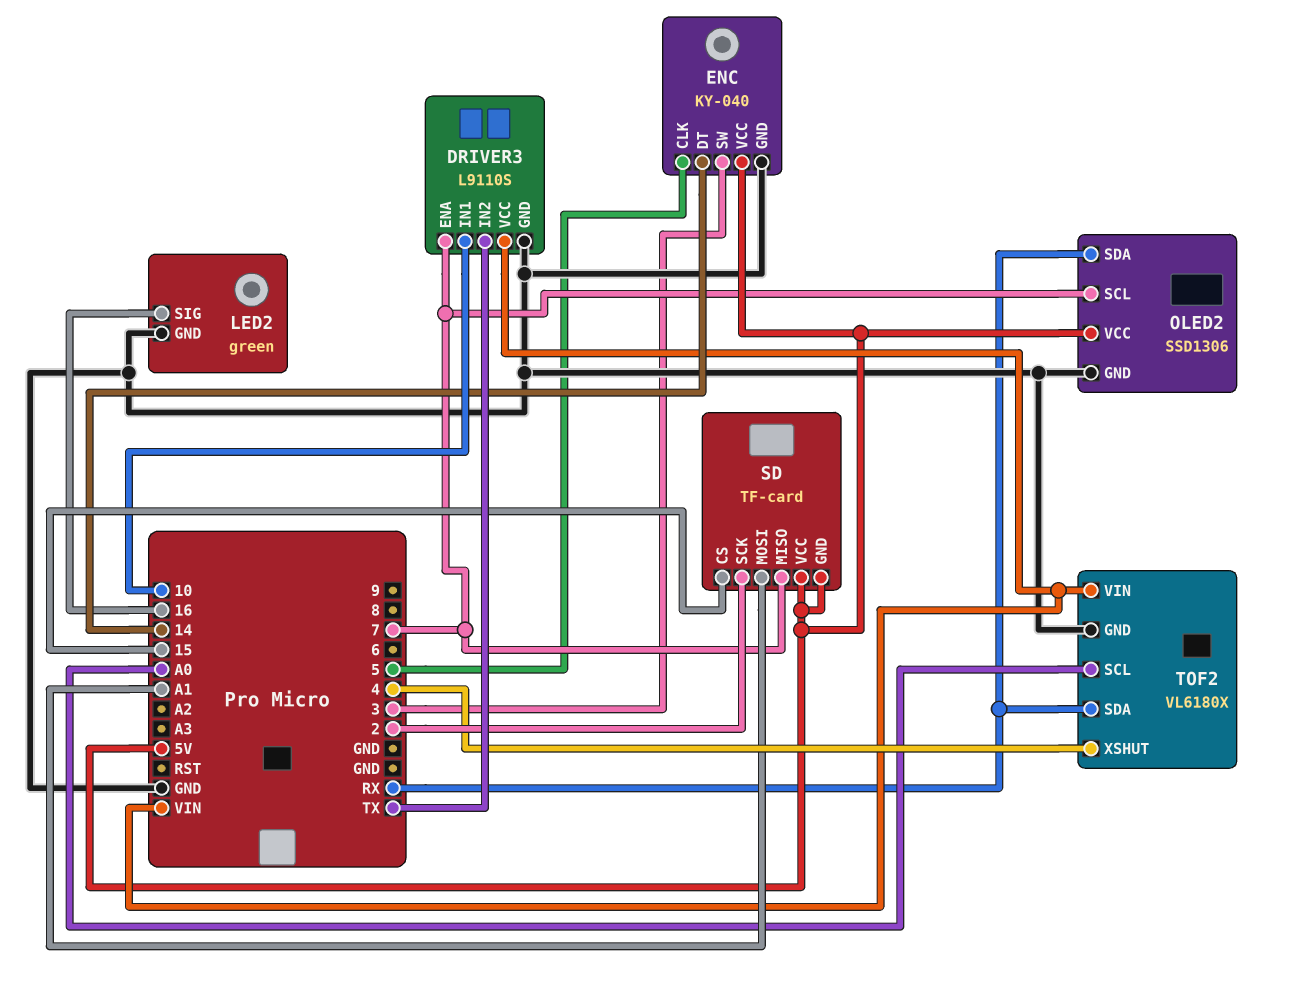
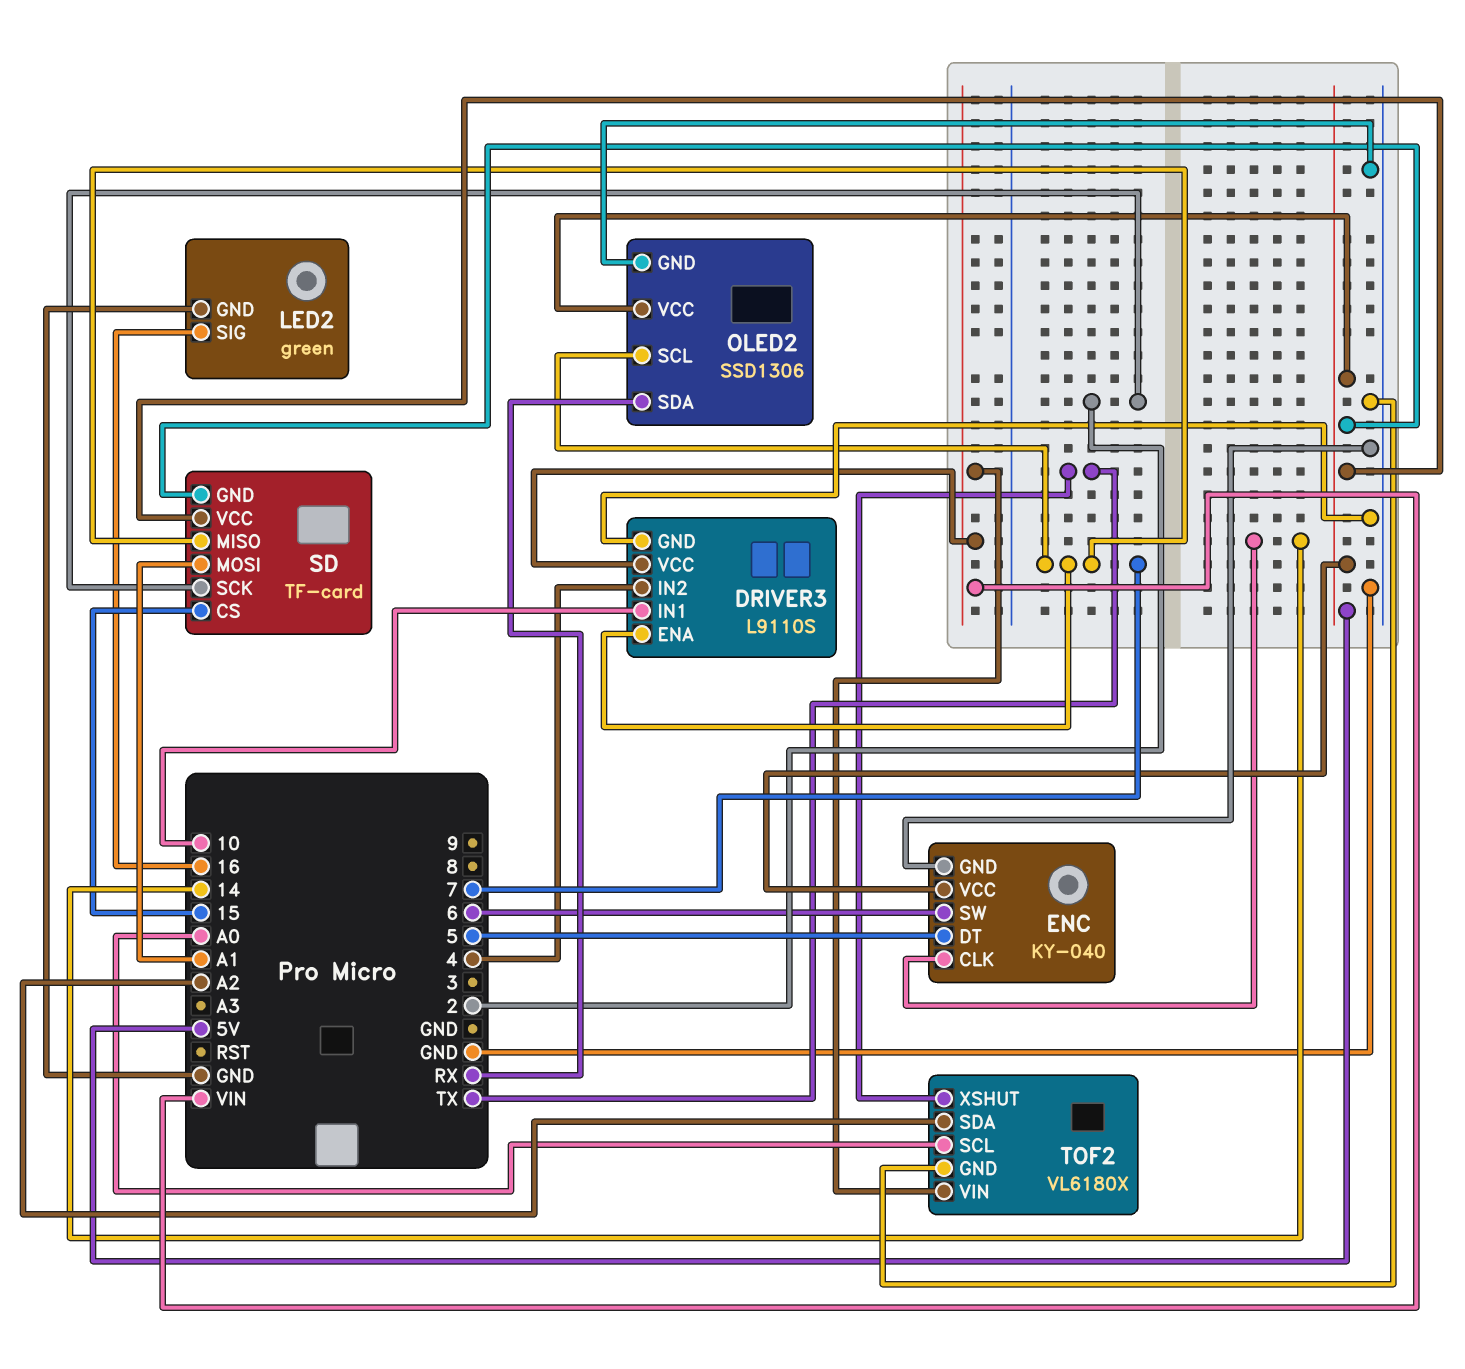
DRIVER3 pin IN2: TX -> 4
ENC pin CLK: 5 -> 14
ENC pin DT: 14 -> 5
ENC pin SW: 3 -> 6
TOF2 pin SDA: RX -> A2
TOF2 pin XSHUT: 4 -> TX

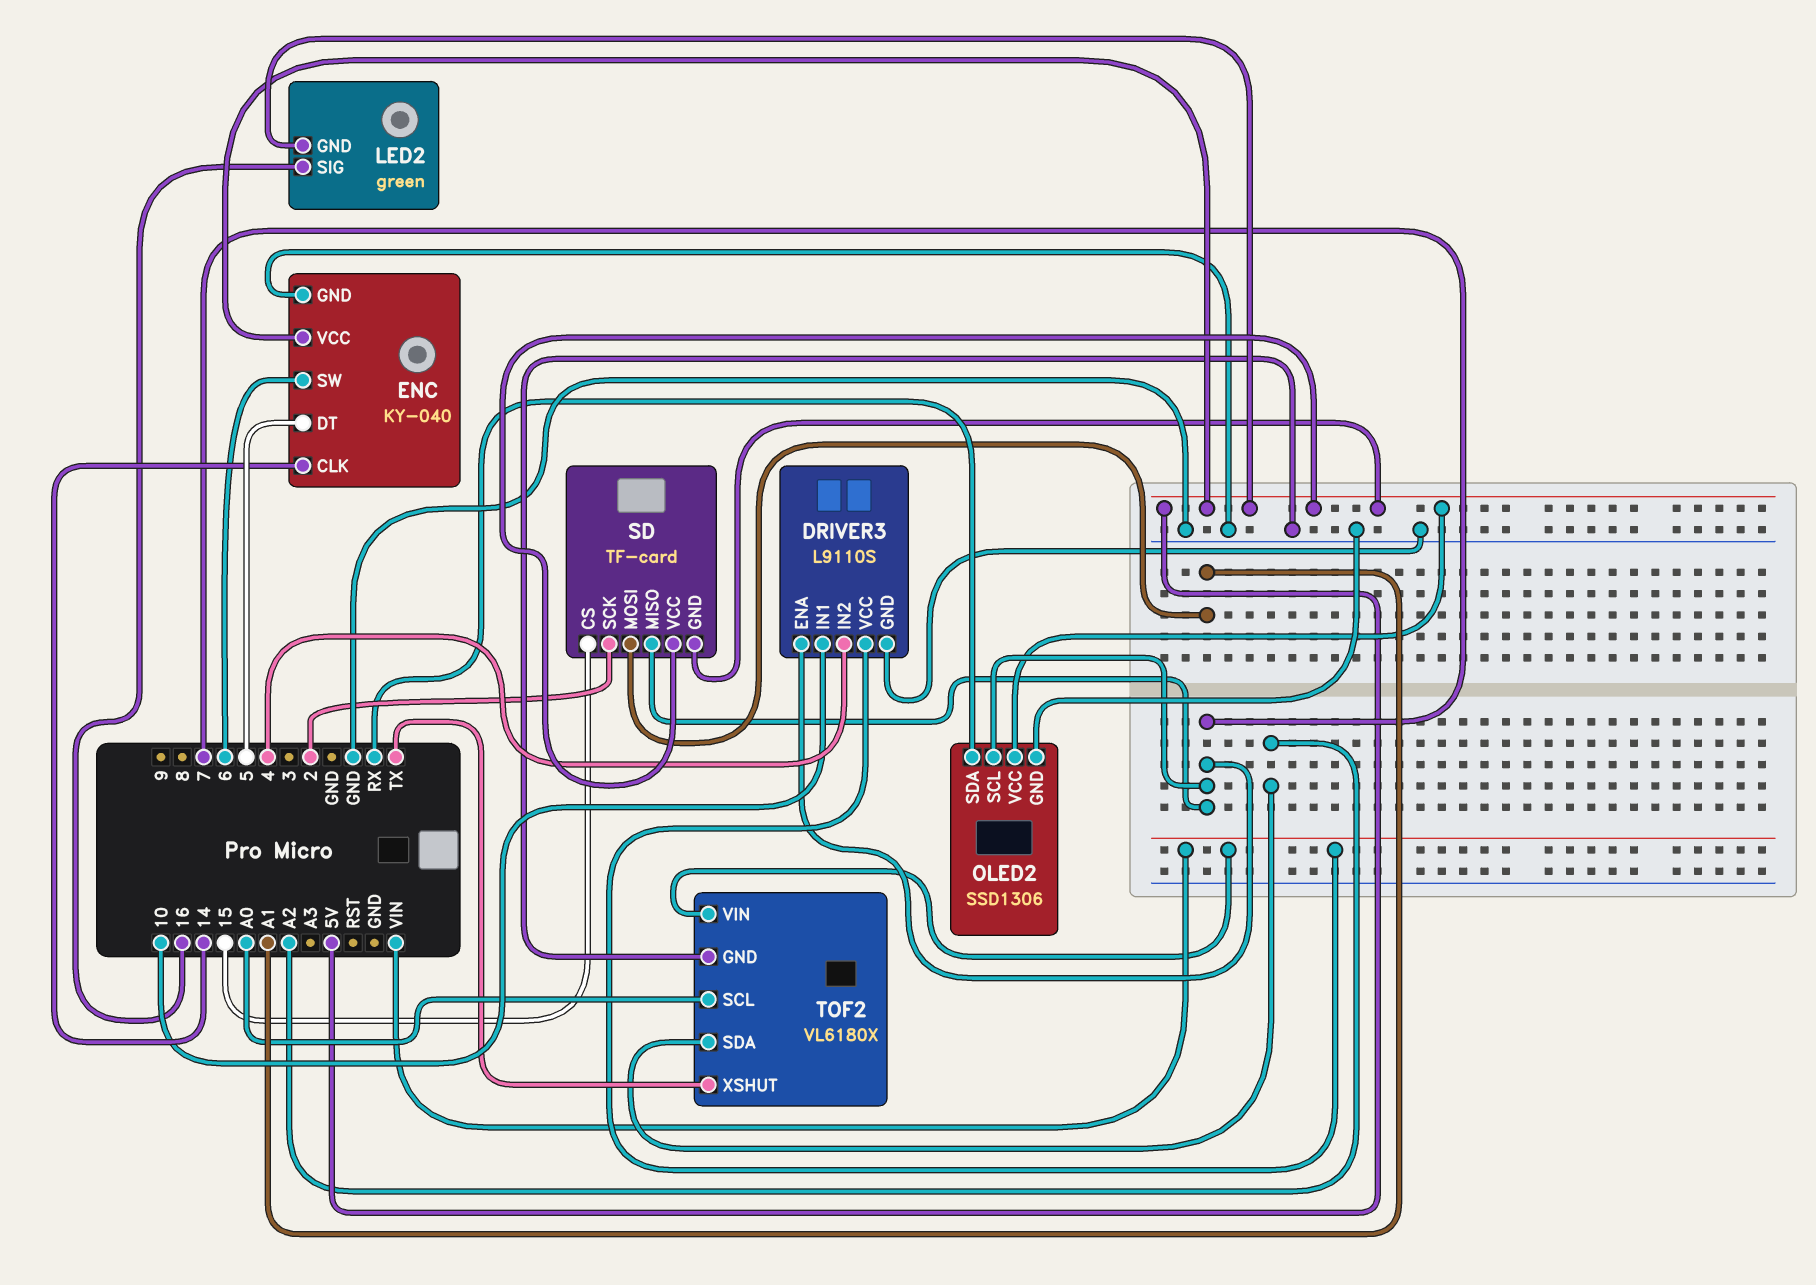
LED2 pin GND: GND -> 5V

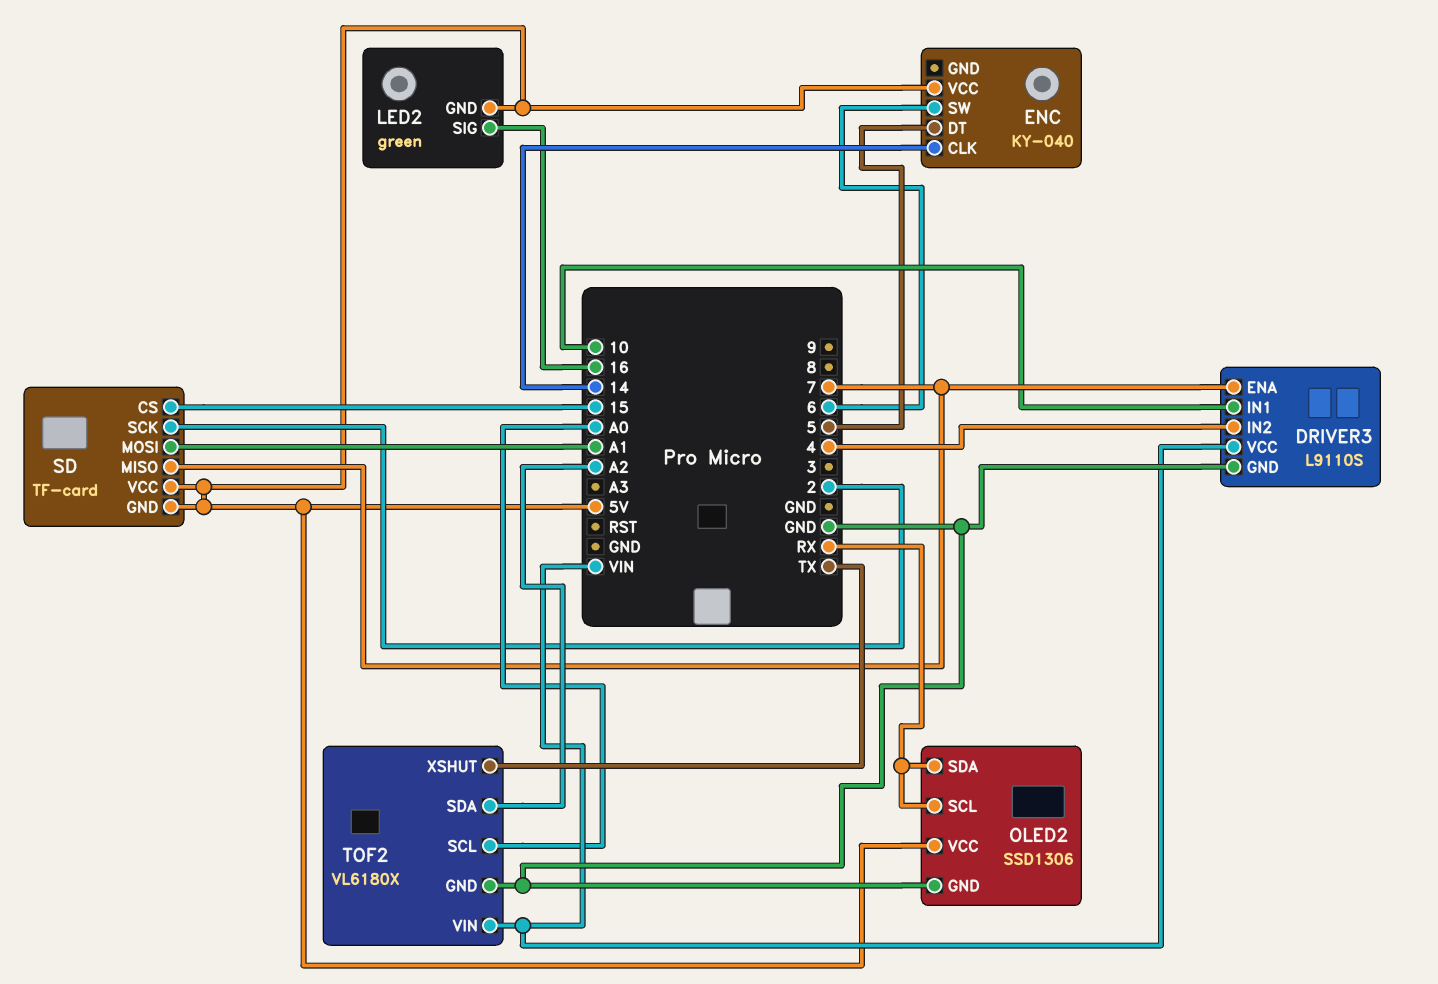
ENC pin GND: GND -> none
OLED2 pin SCL: 7 -> RX

